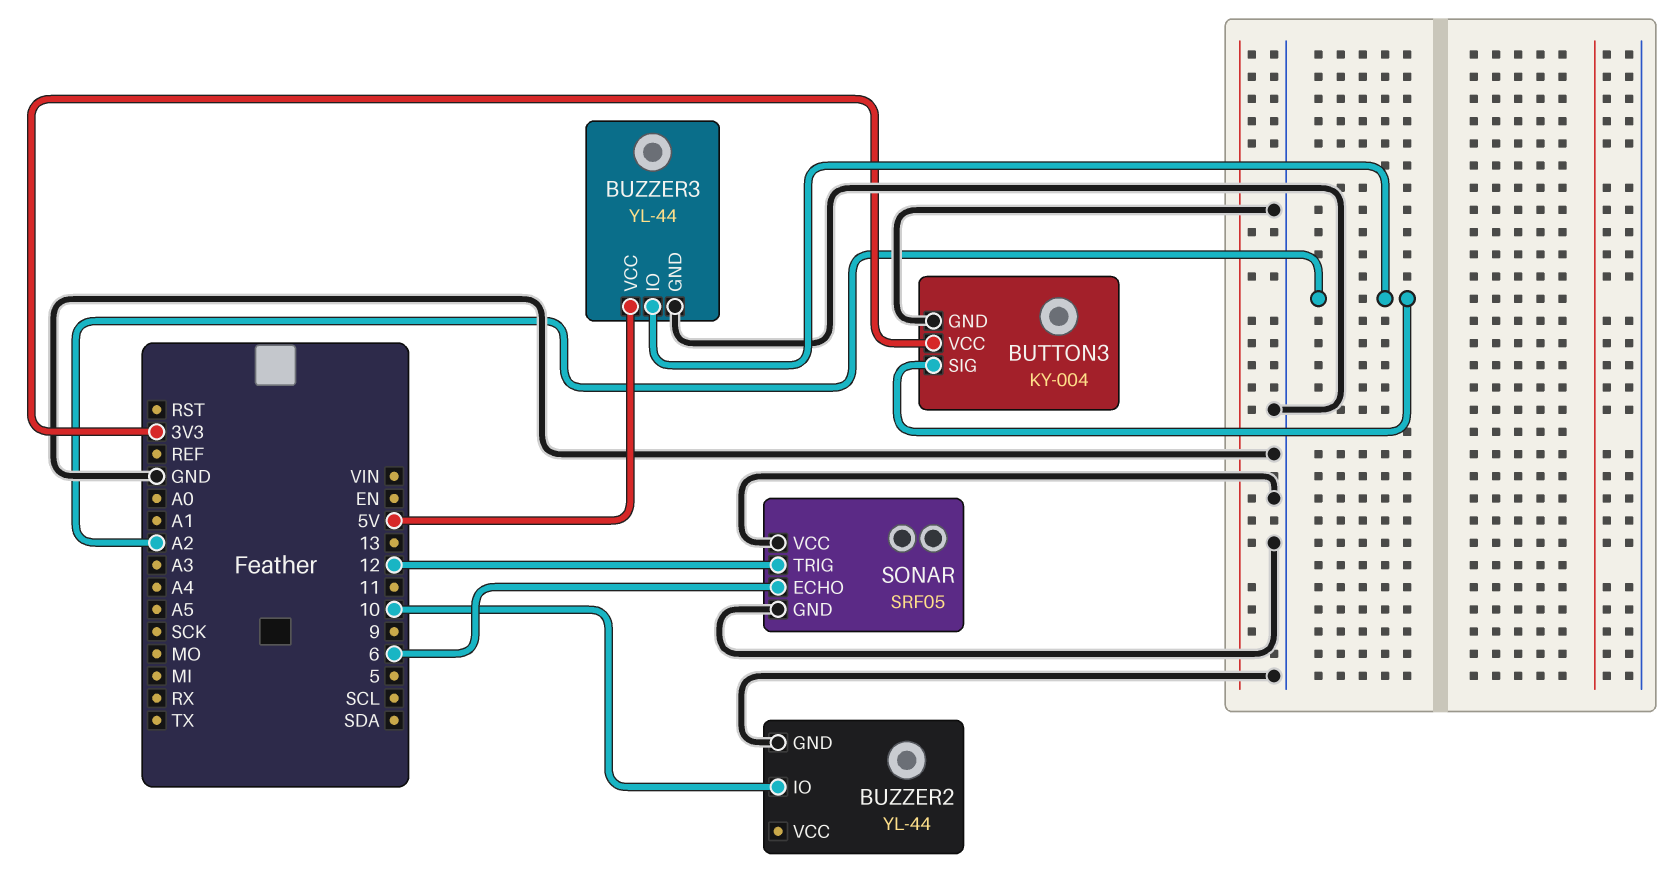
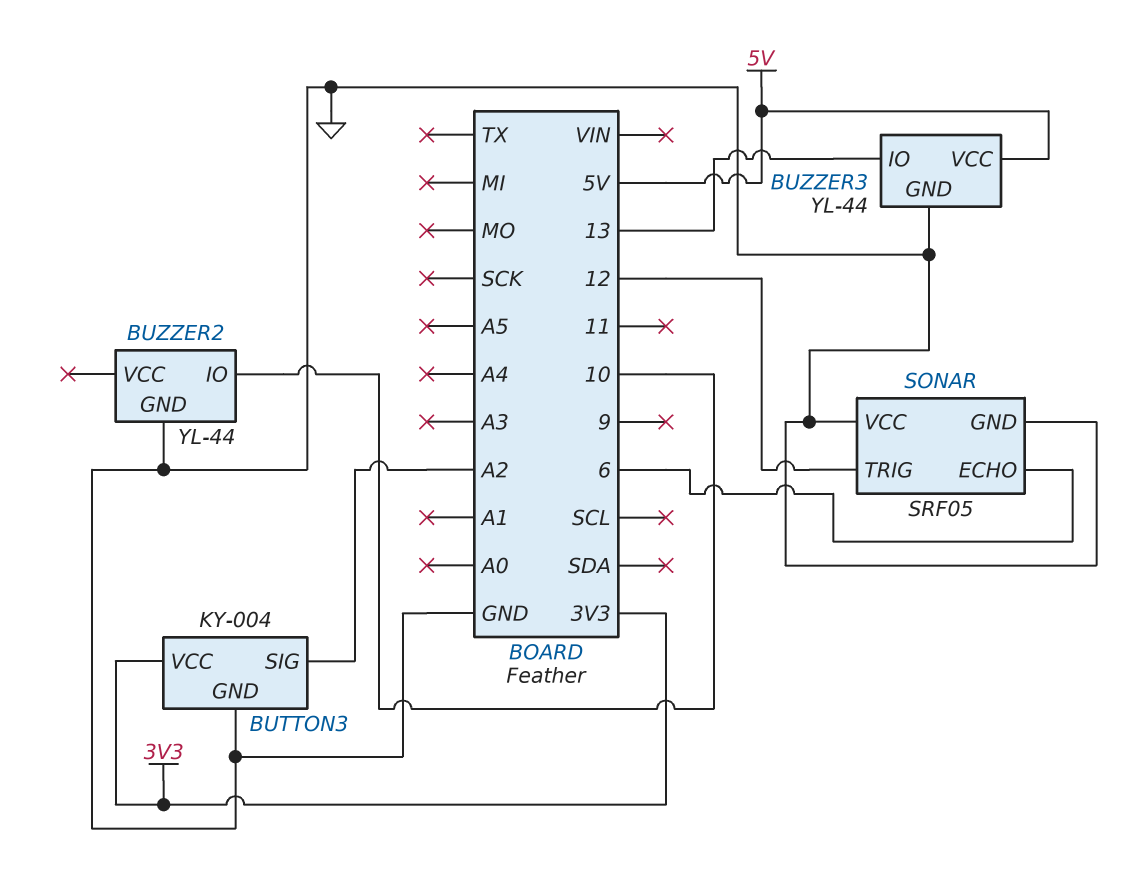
BUZZER3 pin IO: A2 -> 13

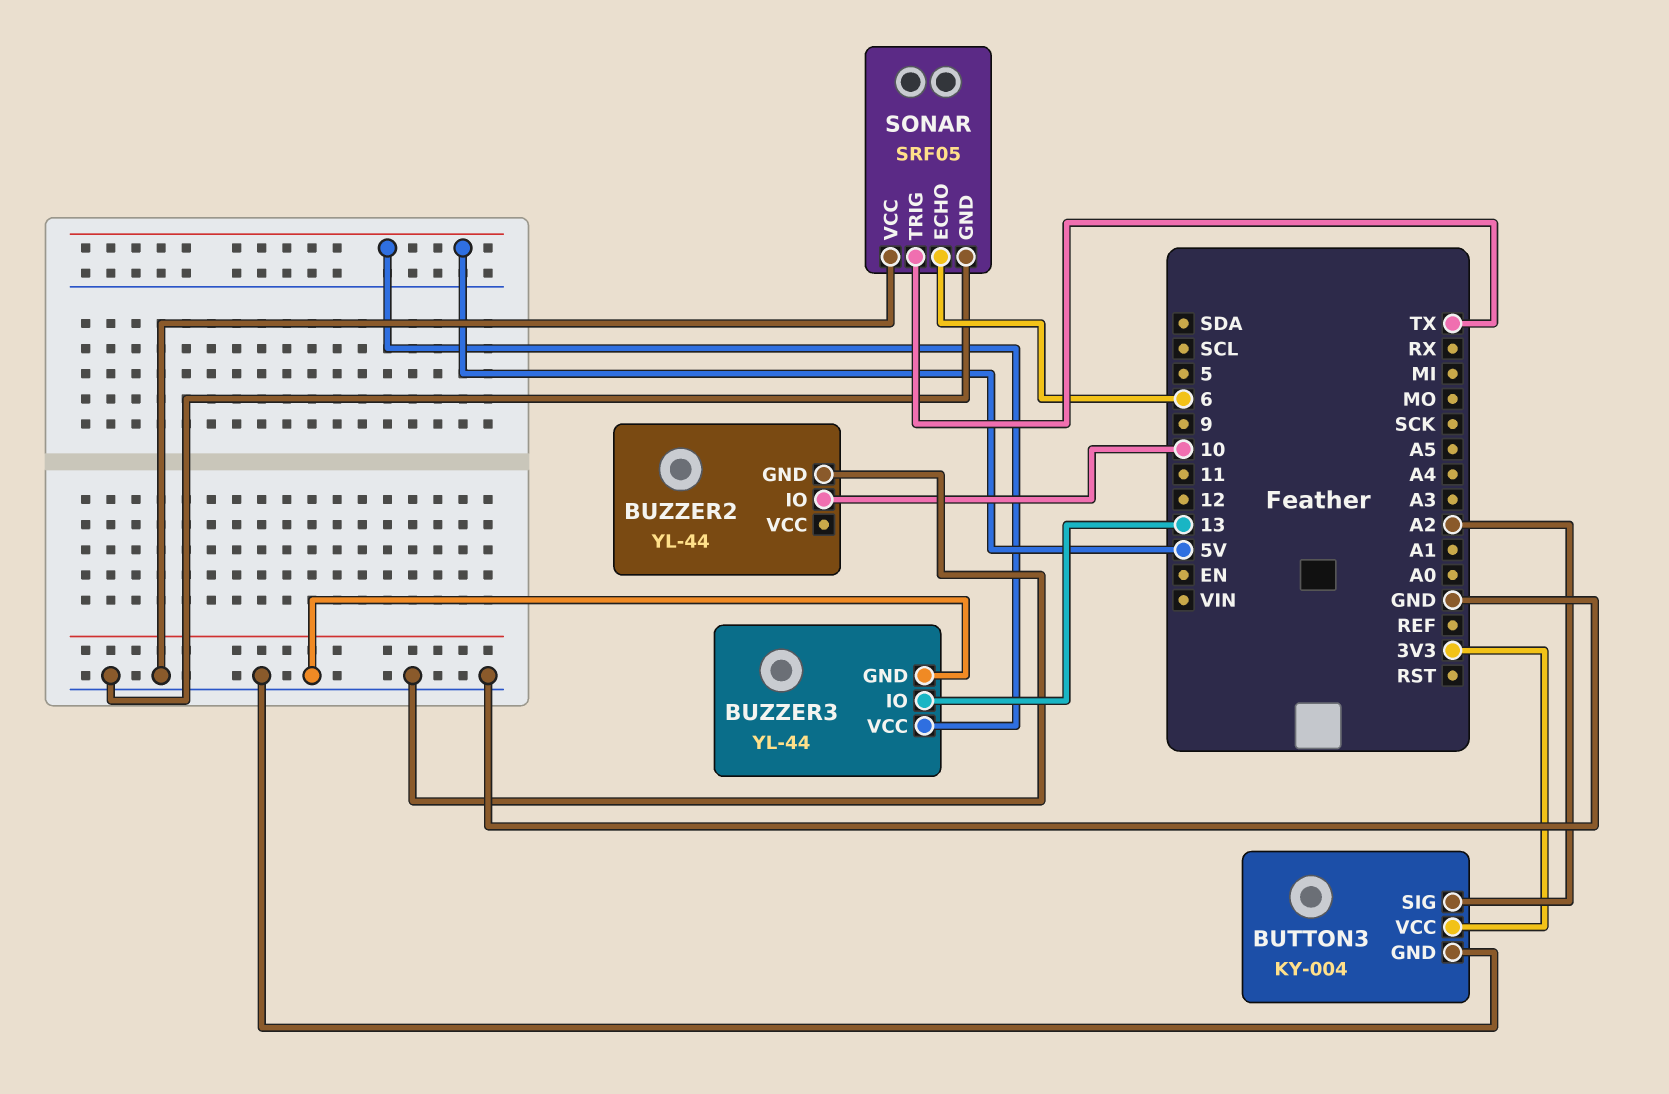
SONAR pin TRIG: 12 -> TX

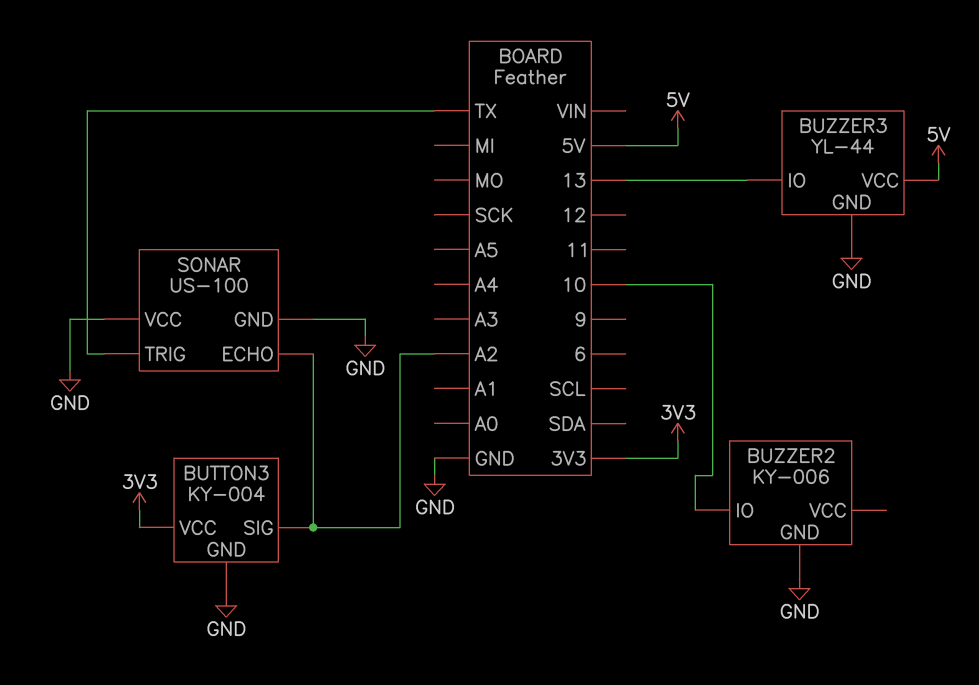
BUZZER2: YL-44 -> KY-006
SONAR: SRF05 -> US-100
SONAR pin ECHO: 6 -> A2

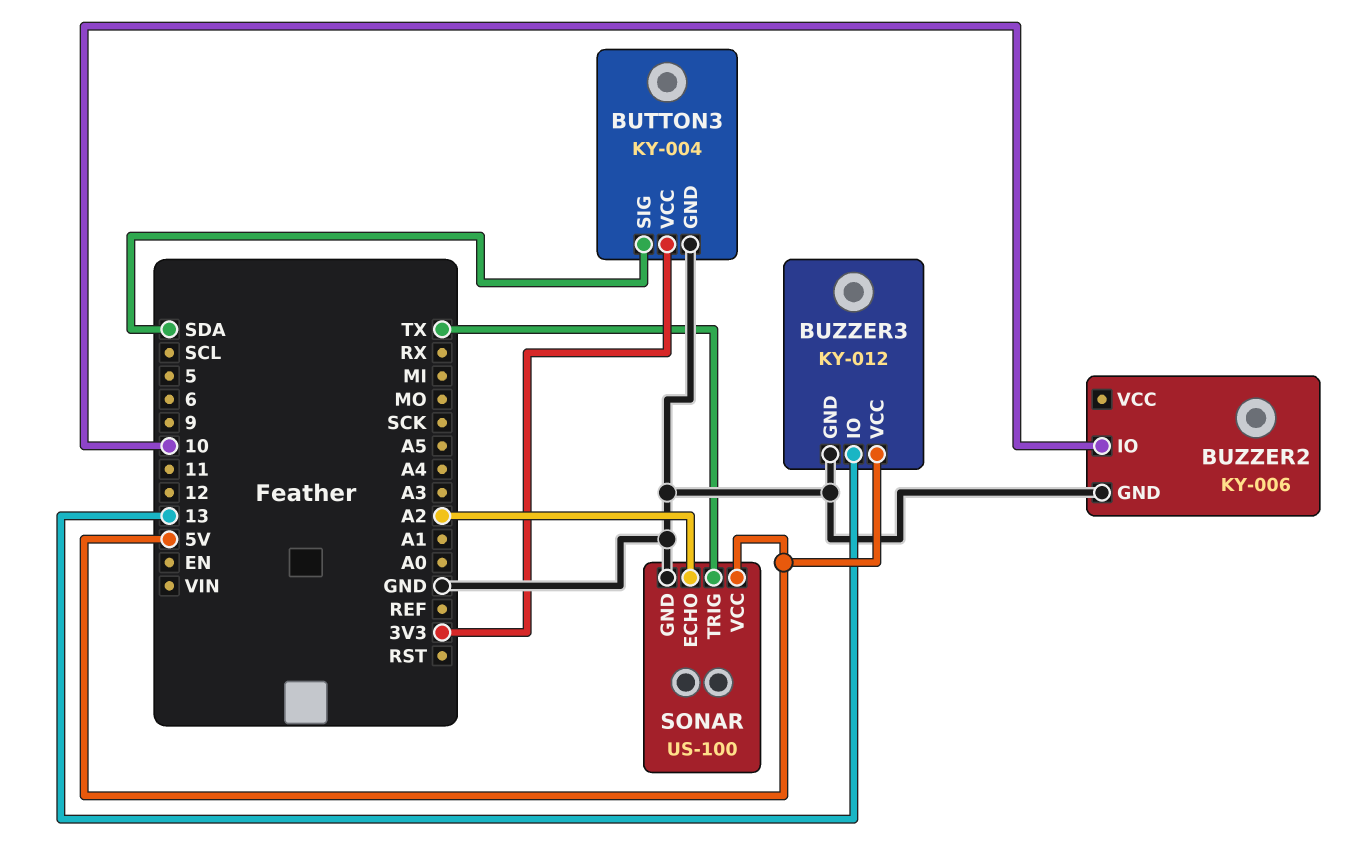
BUTTON3 pin SIG: A2 -> SDA
BUZZER3: YL-44 -> KY-012
SONAR pin VCC: GND -> 5V

